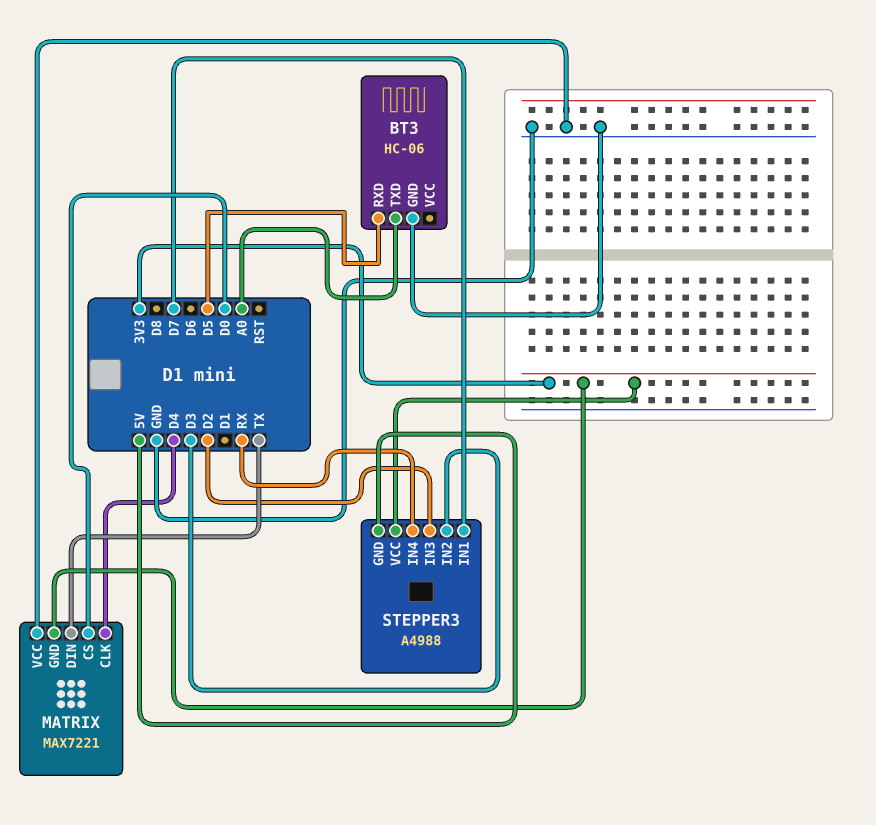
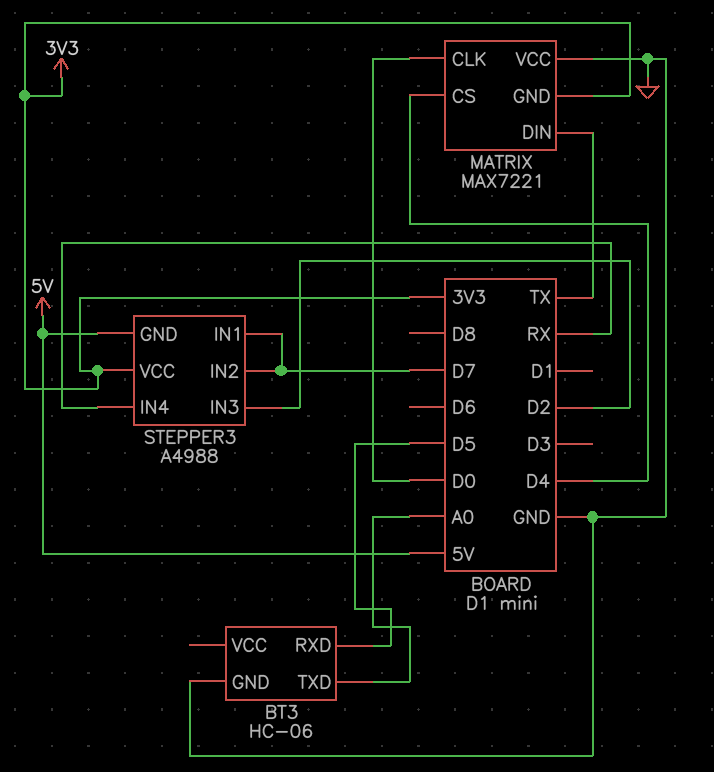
MATRIX pin CLK: D4 -> D0
MATRIX pin CS: D0 -> D4
STEPPER3 pin IN2: D3 -> D7

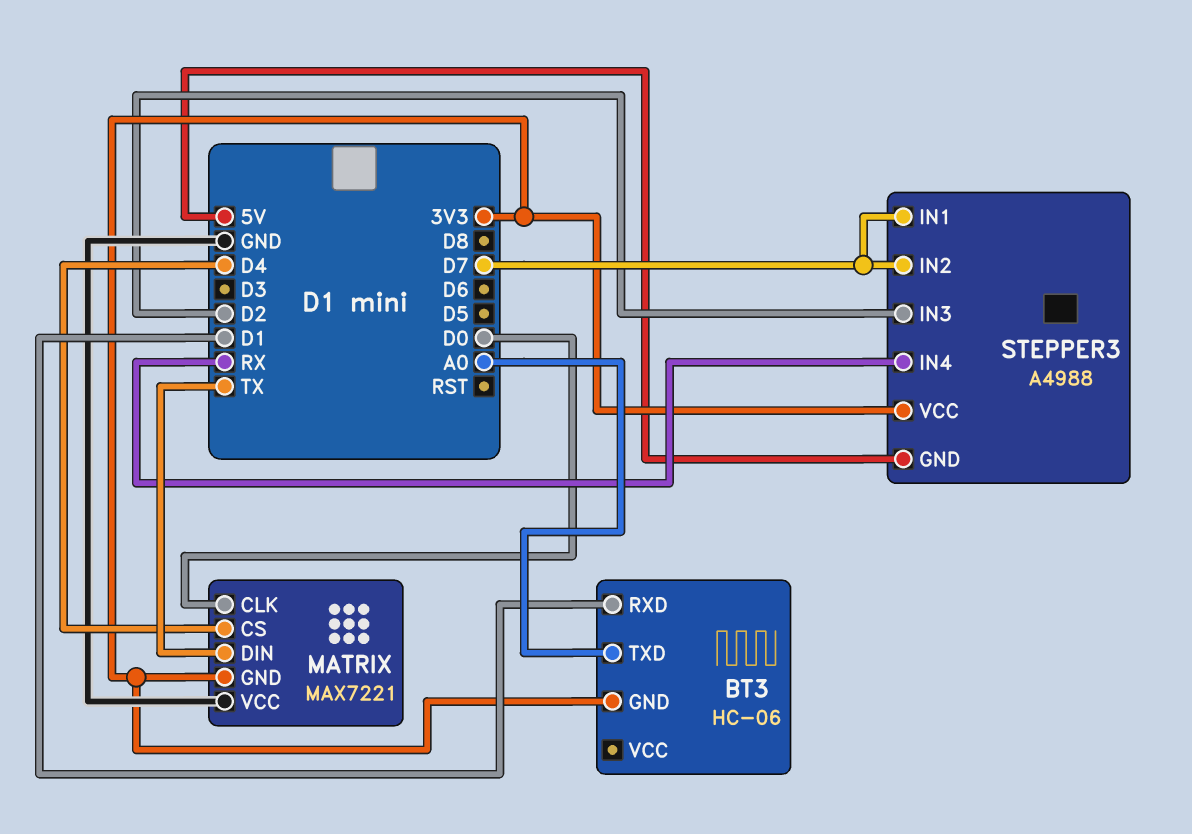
BT3 pin GND: GND -> 3V3
BT3 pin RXD: D5 -> D1

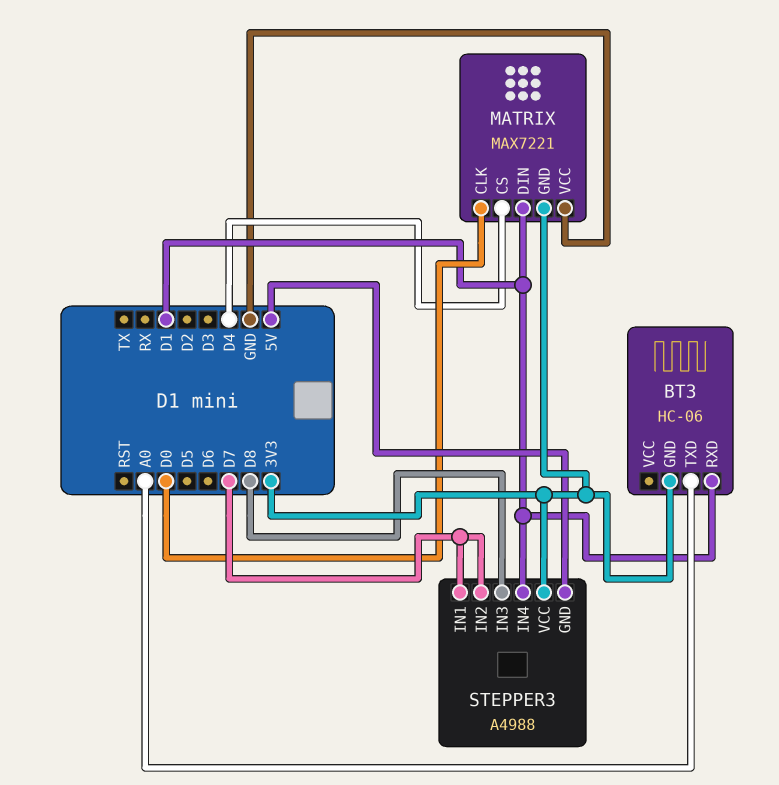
MATRIX pin DIN: TX -> D1
STEPPER3 pin IN3: D2 -> D8
STEPPER3 pin IN4: RX -> D1

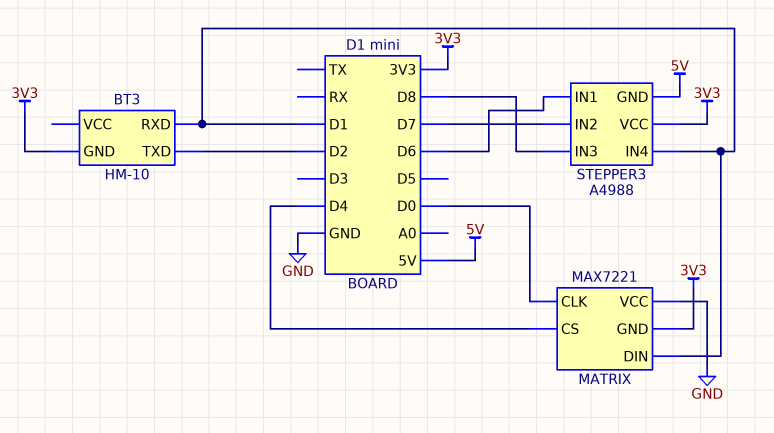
BT3: HC-06 -> HM-10
BT3 pin TXD: A0 -> D2
STEPPER3 pin IN1: D7 -> D6

